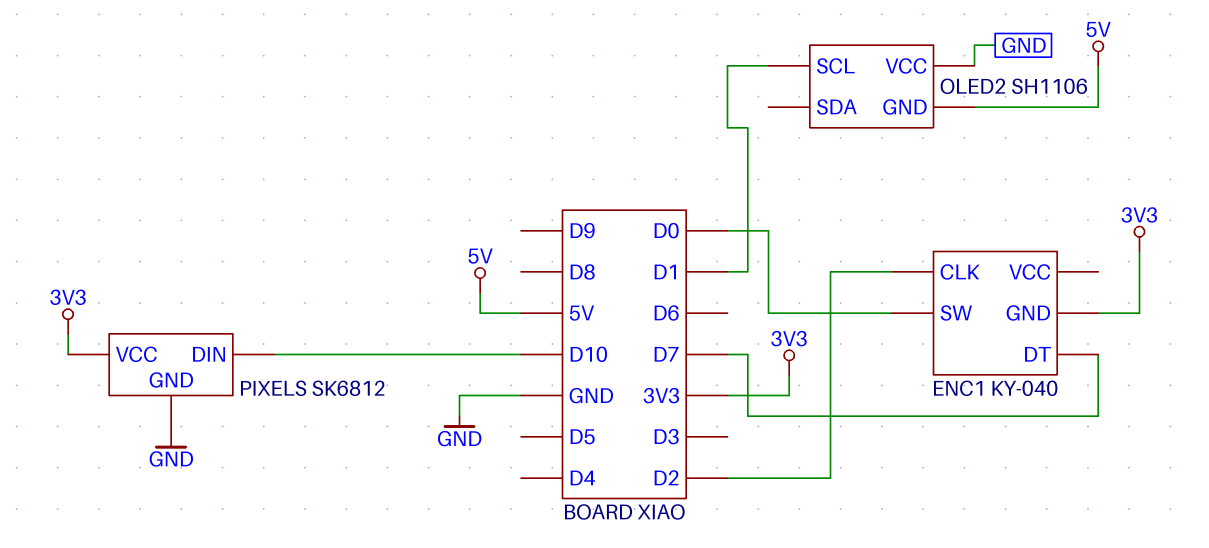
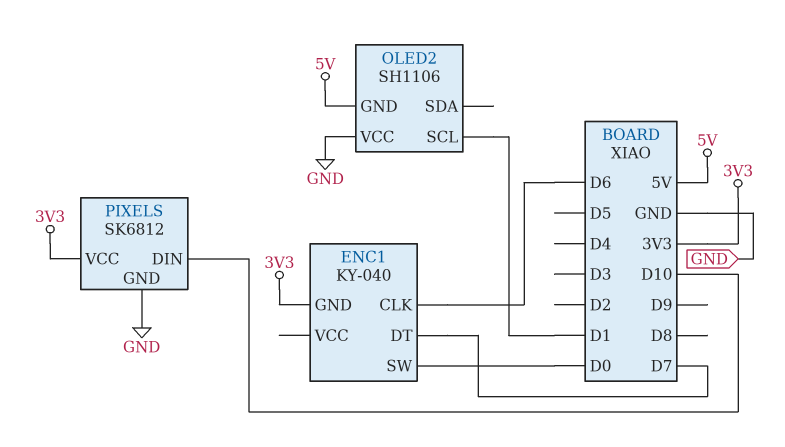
ENC1 pin CLK: D2 -> D6

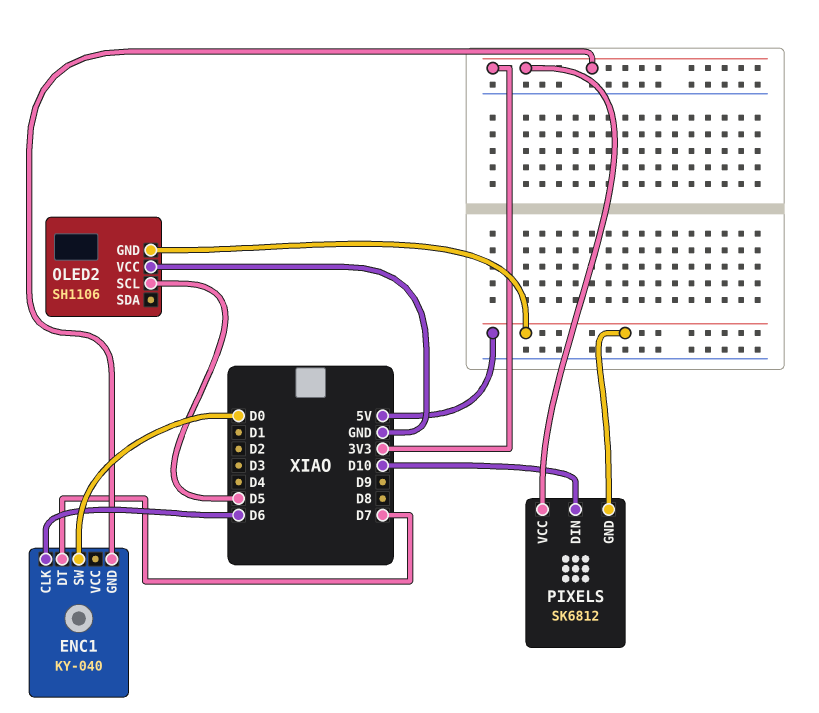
OLED2 pin SCL: D1 -> D5
PIXELS pin GND: GND -> 5V

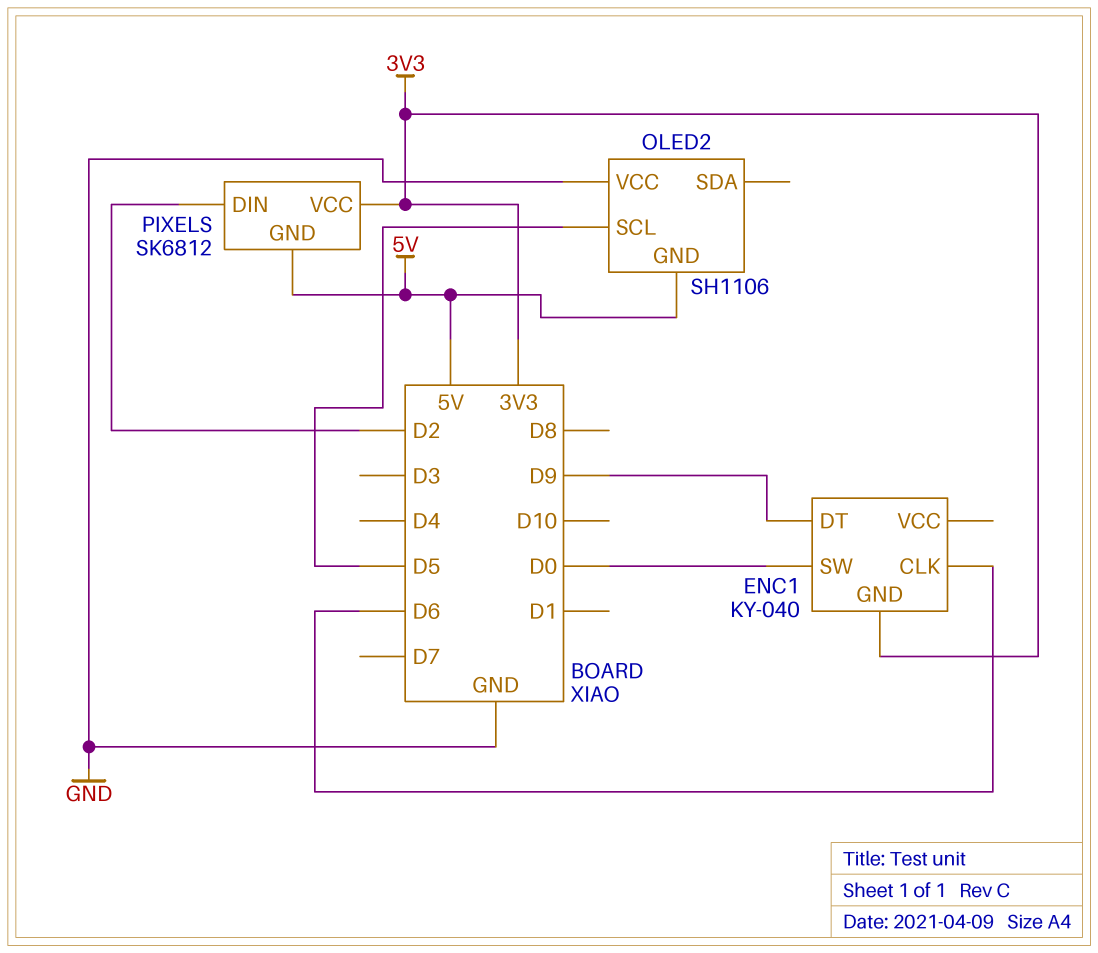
ENC1 pin DT: D7 -> D9
PIXELS pin DIN: D10 -> D2

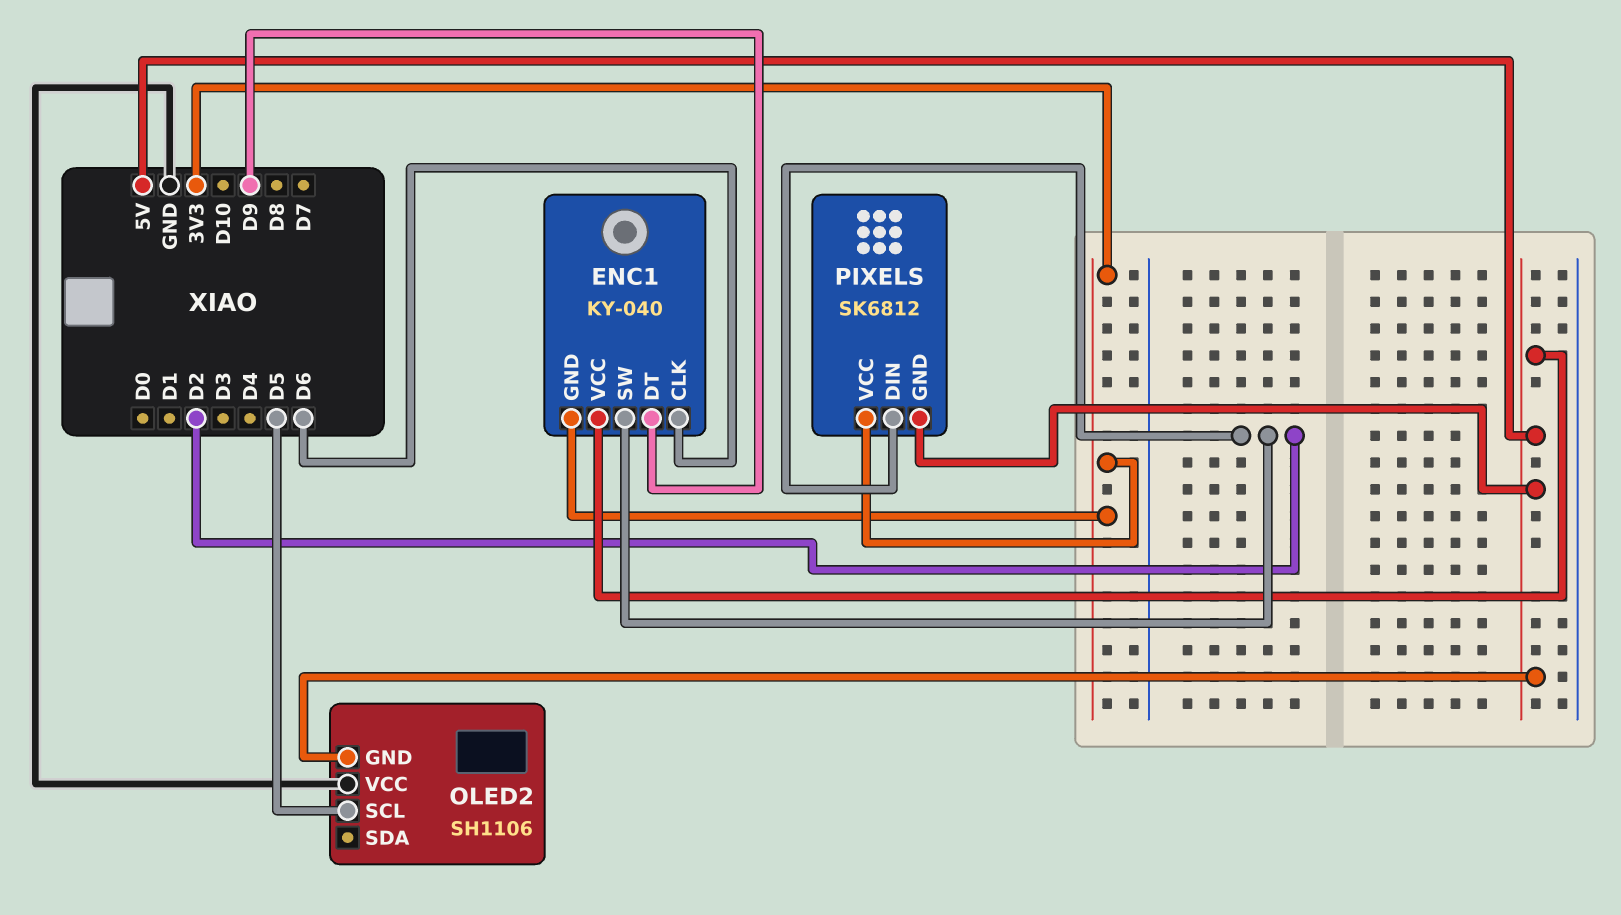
ENC1 pin SW: D0 -> D2
ENC1 pin VCC: none -> 5V

